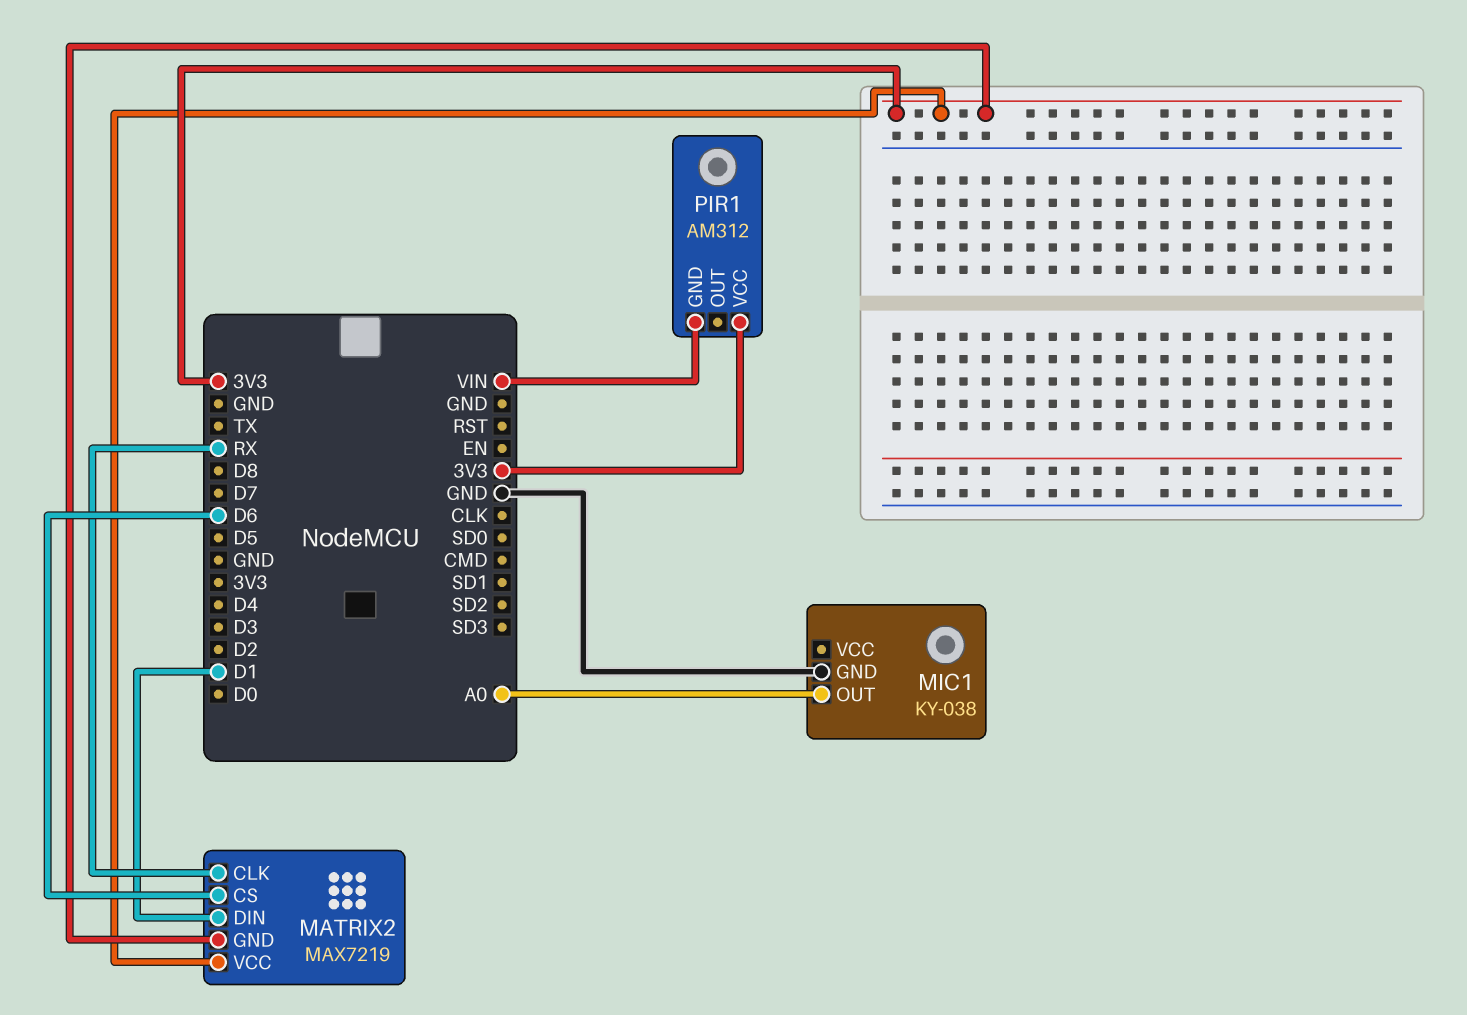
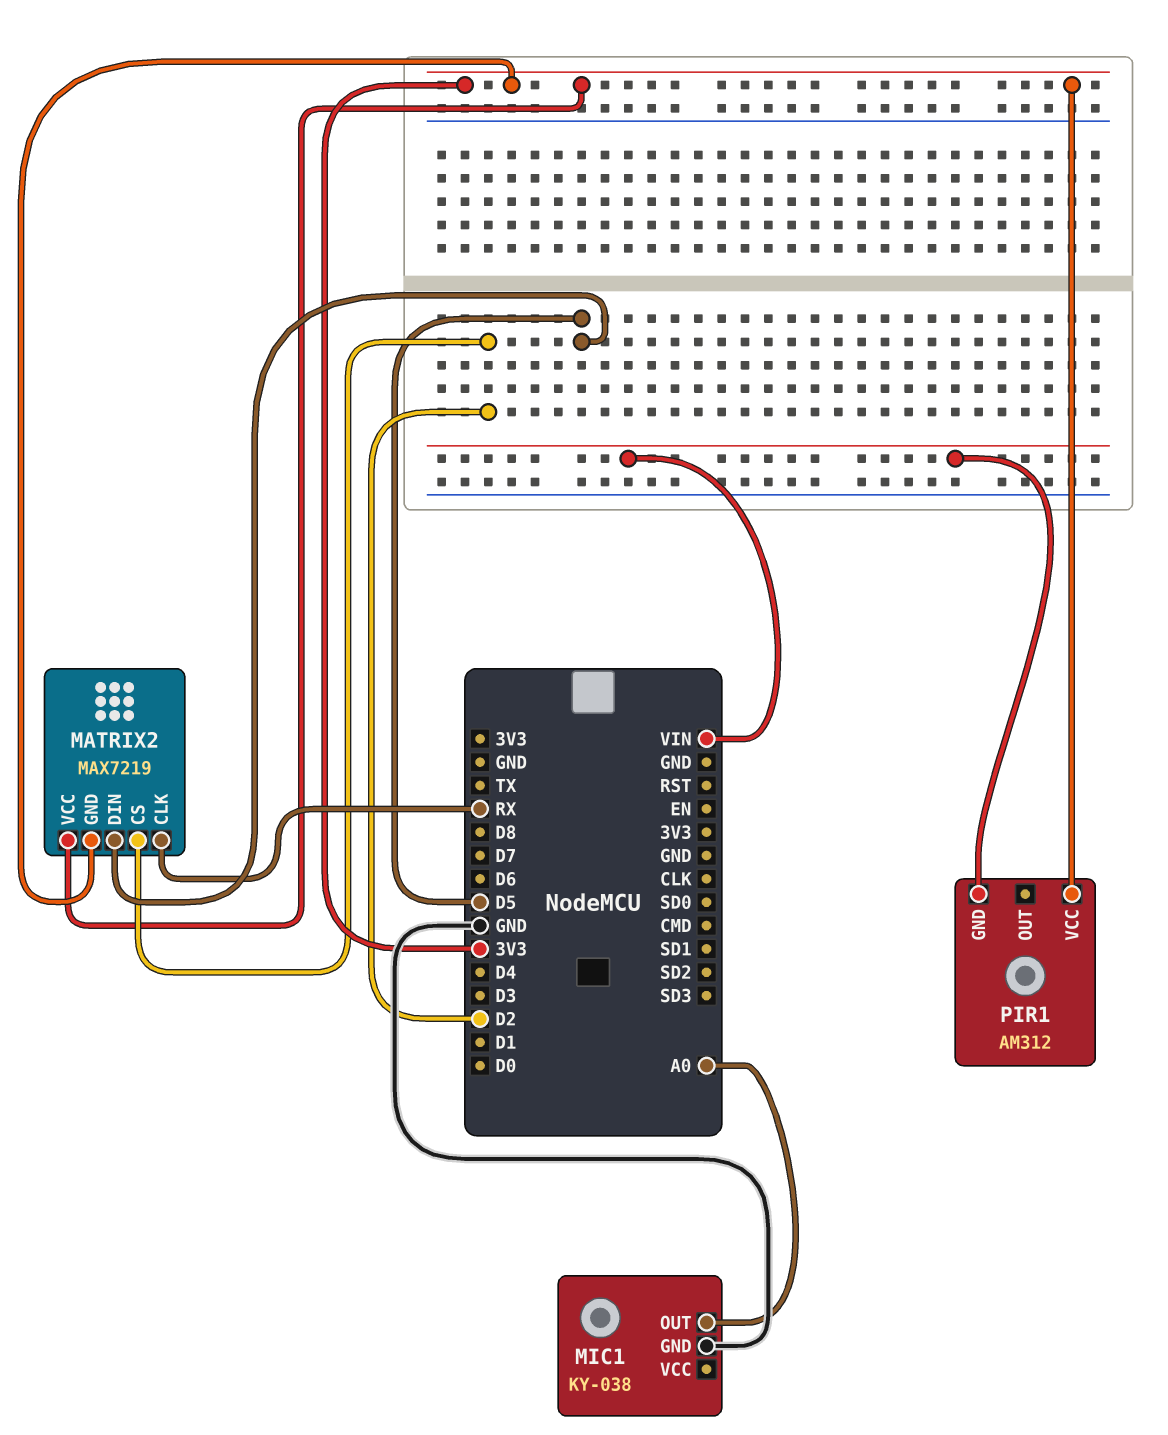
MATRIX2 pin CS: D6 -> D2
MATRIX2 pin DIN: D1 -> D5

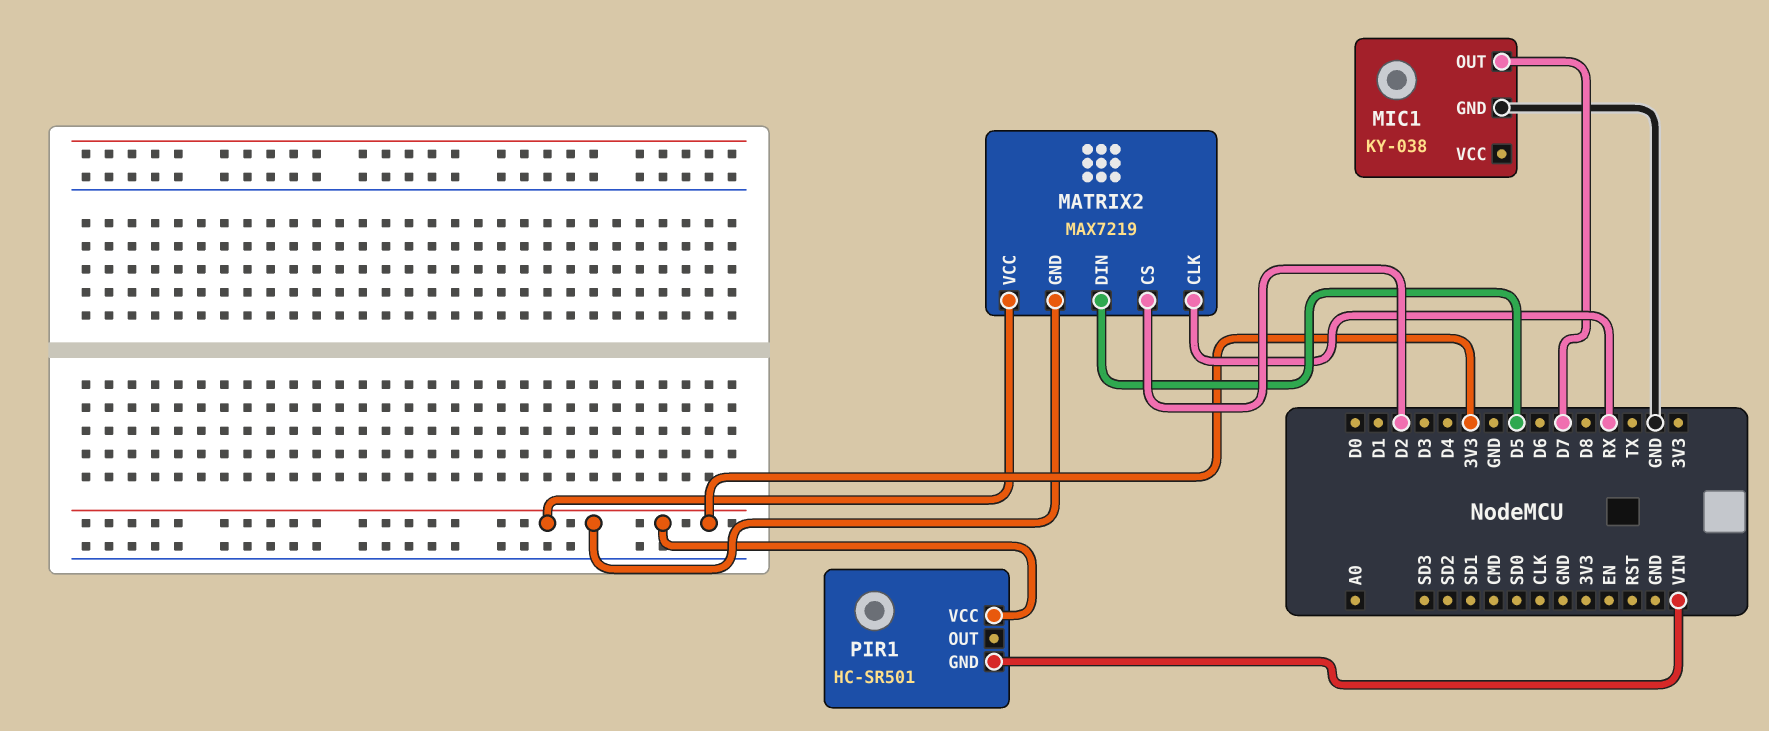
MIC1 pin OUT: A0 -> D7
PIR1: AM312 -> HC-SR501

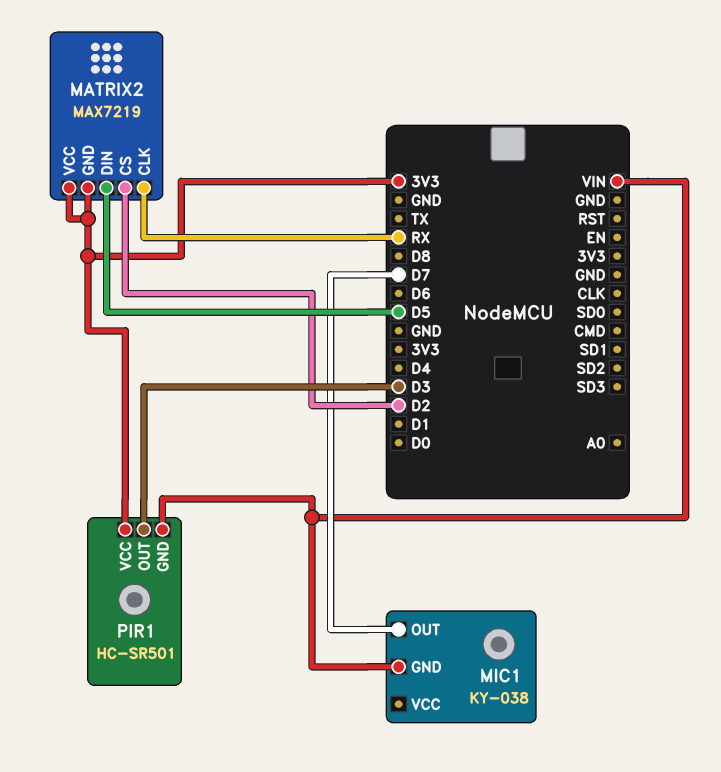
MIC1 pin GND: GND -> VIN
PIR1 pin OUT: none -> D3

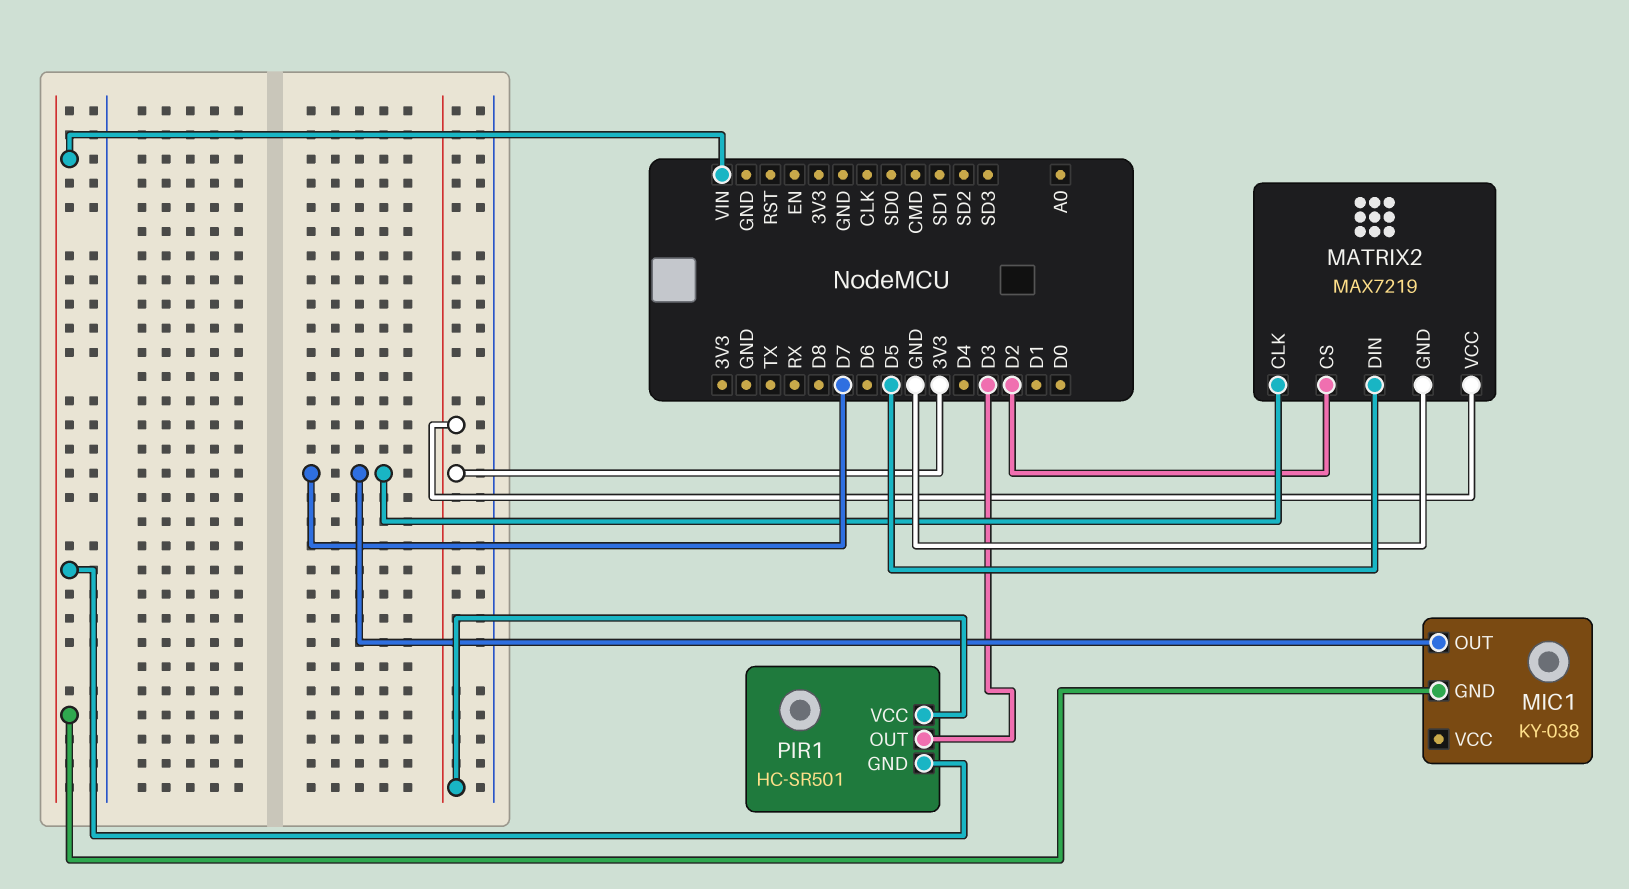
MATRIX2 pin CLK: RX -> D7
MATRIX2 pin GND: 3V3 -> GND

